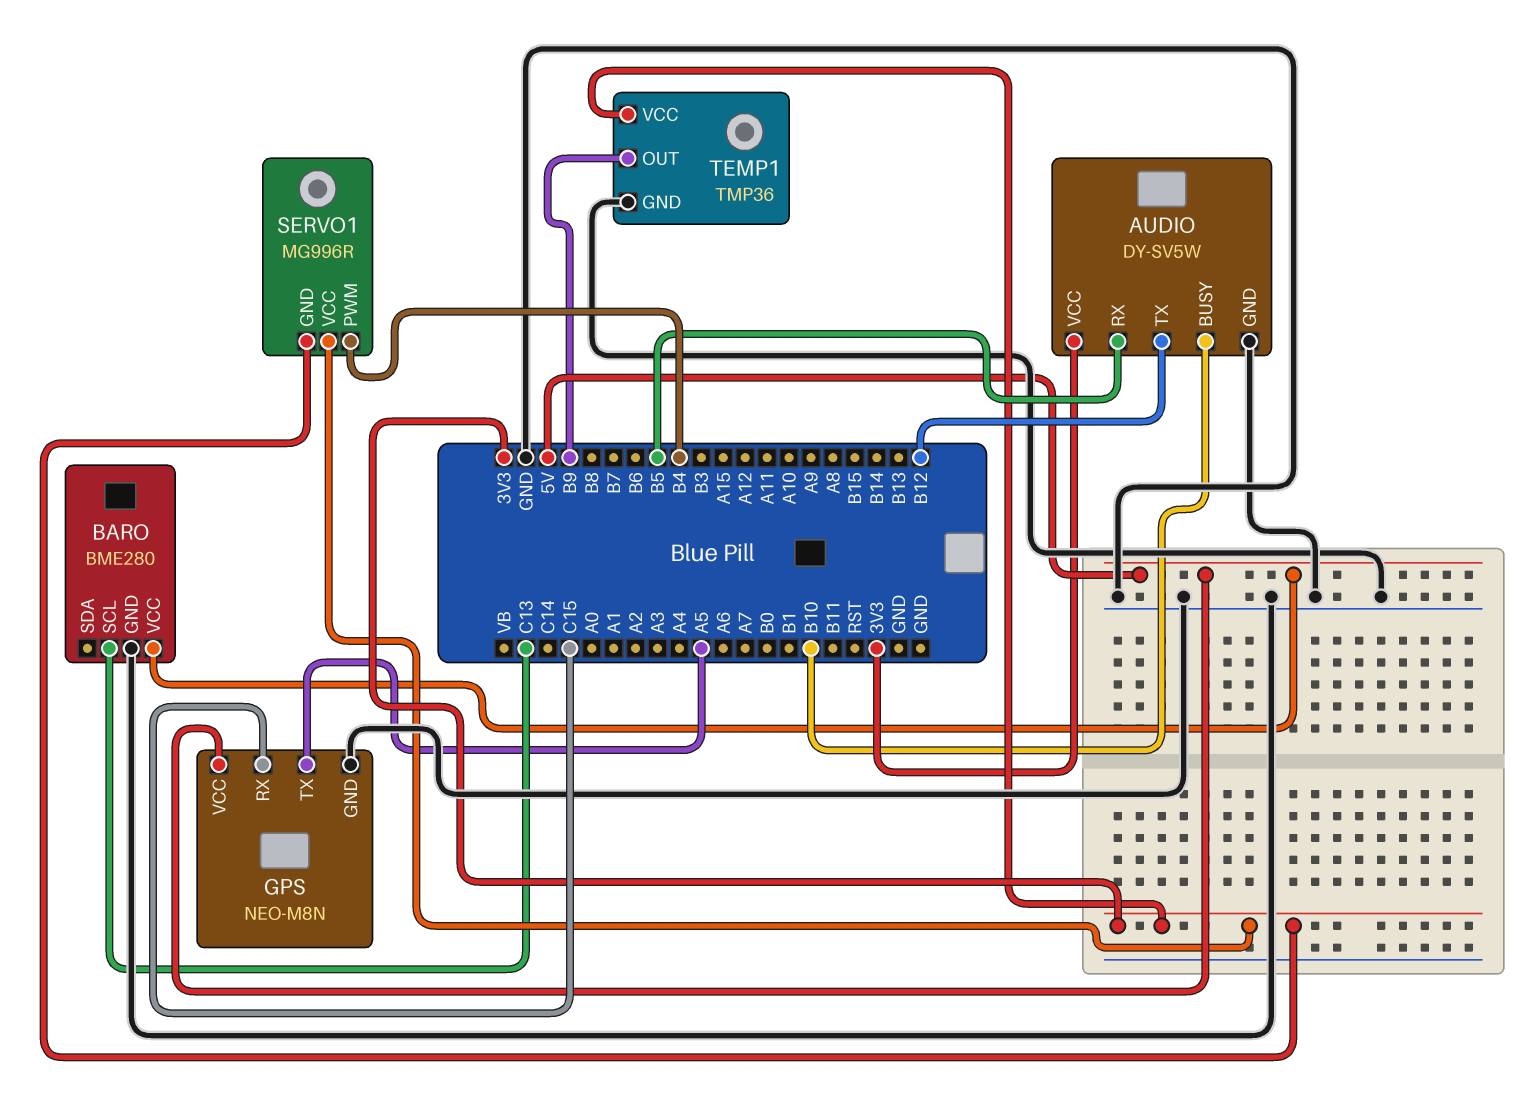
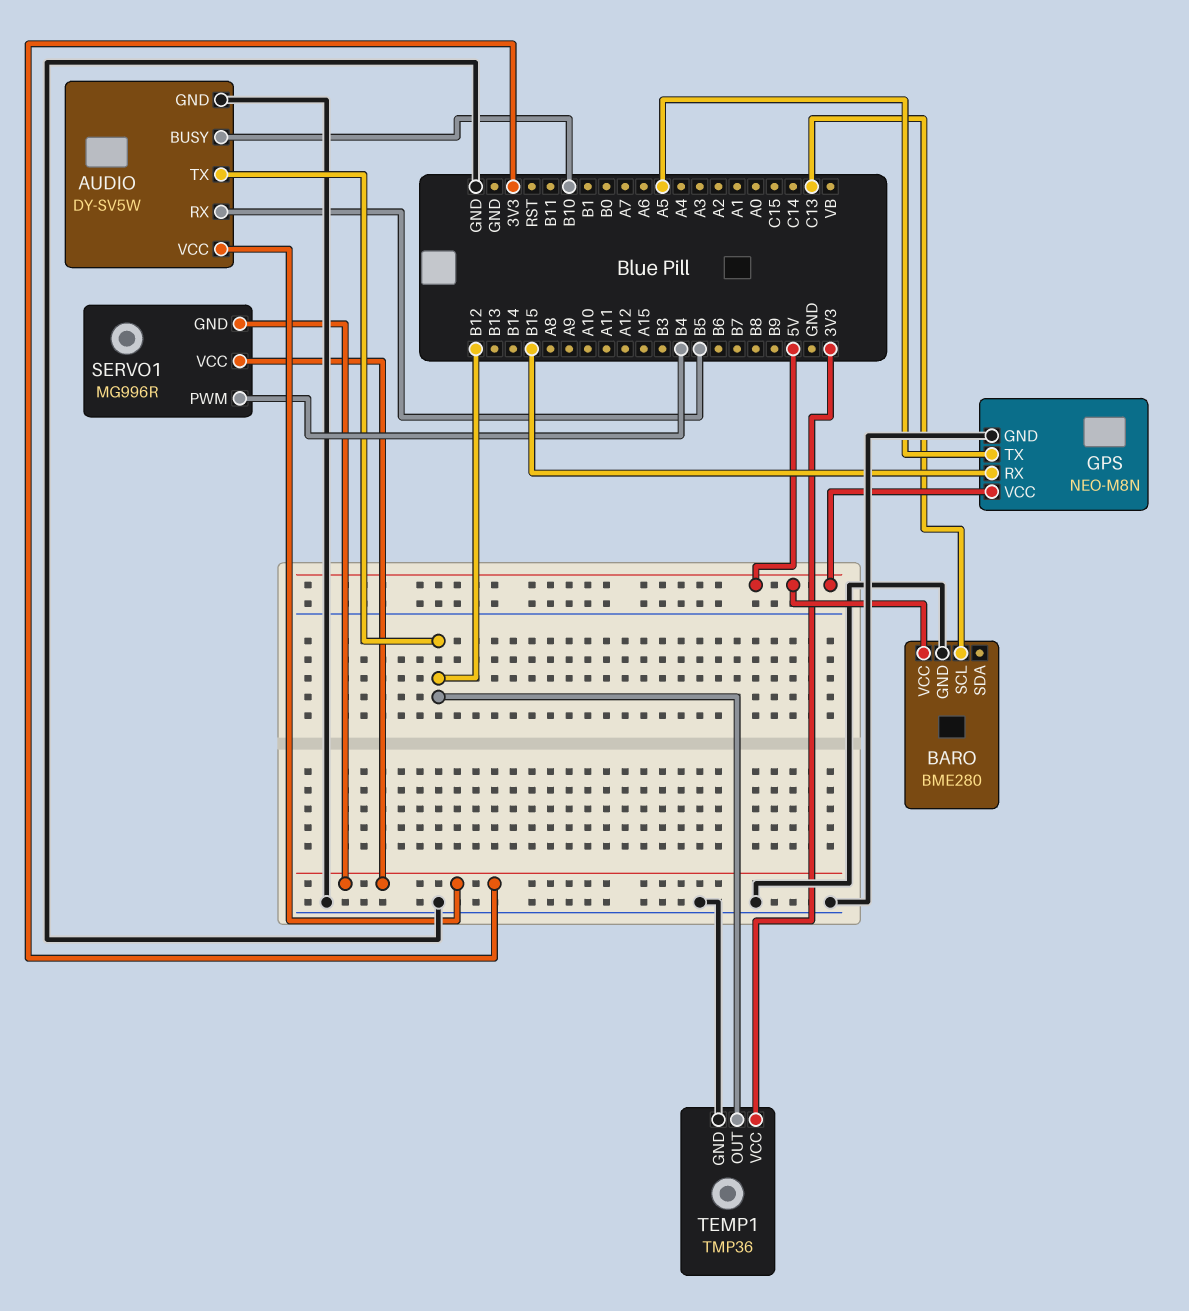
GPS pin RX: C15 -> B15
TEMP1 pin OUT: B9 -> B12

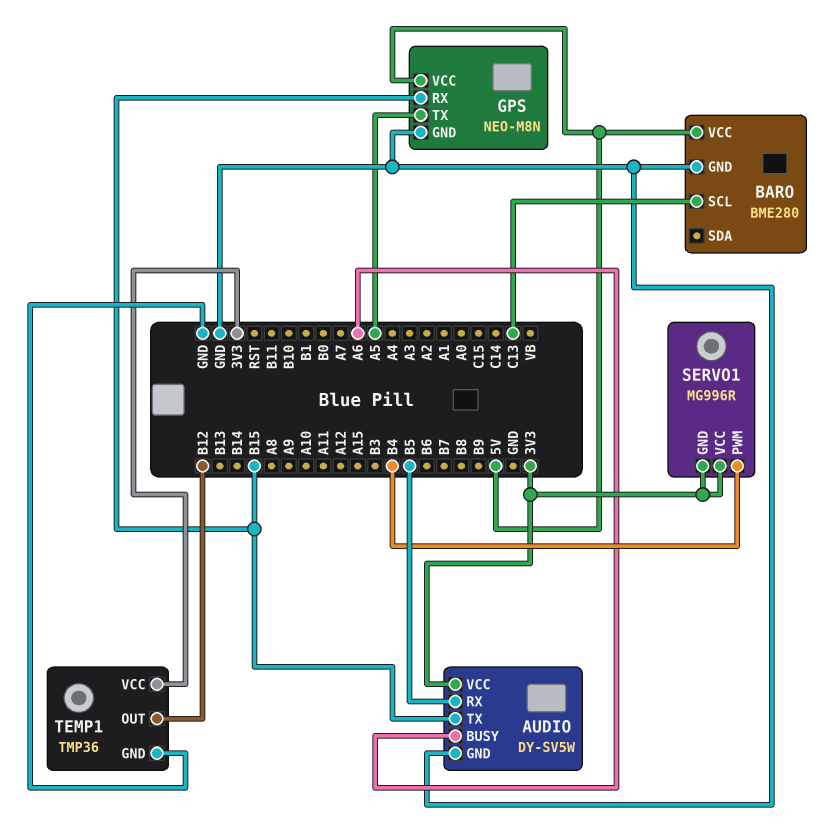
AUDIO pin BUSY: B10 -> A6
AUDIO pin TX: B12 -> B15

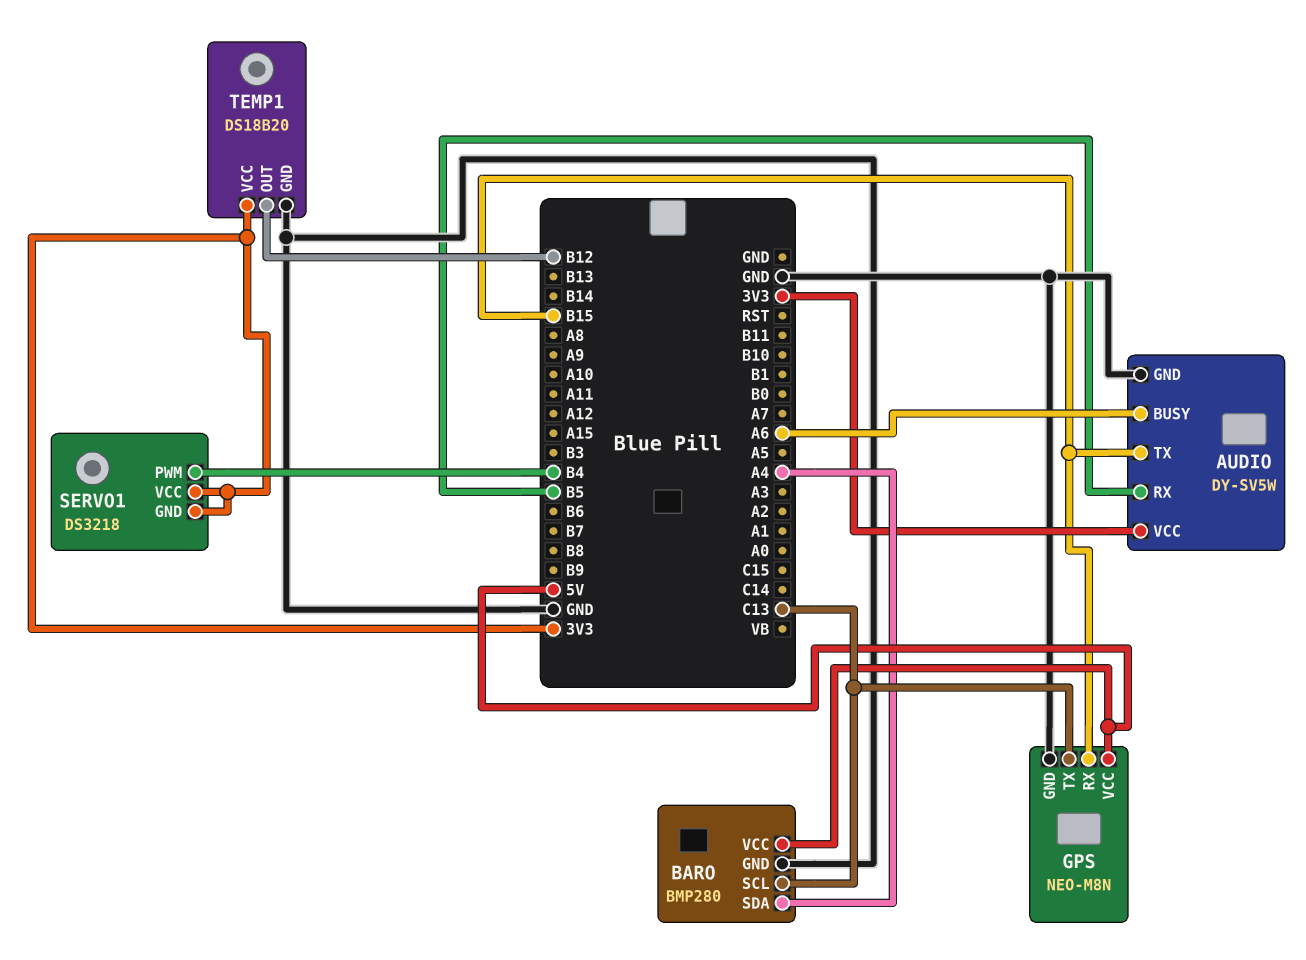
BARO: BME280 -> BMP280
BARO pin SDA: none -> A4
GPS pin TX: A5 -> C13
SERVO1: MG996R -> DS3218
TEMP1: TMP36 -> DS18B20

